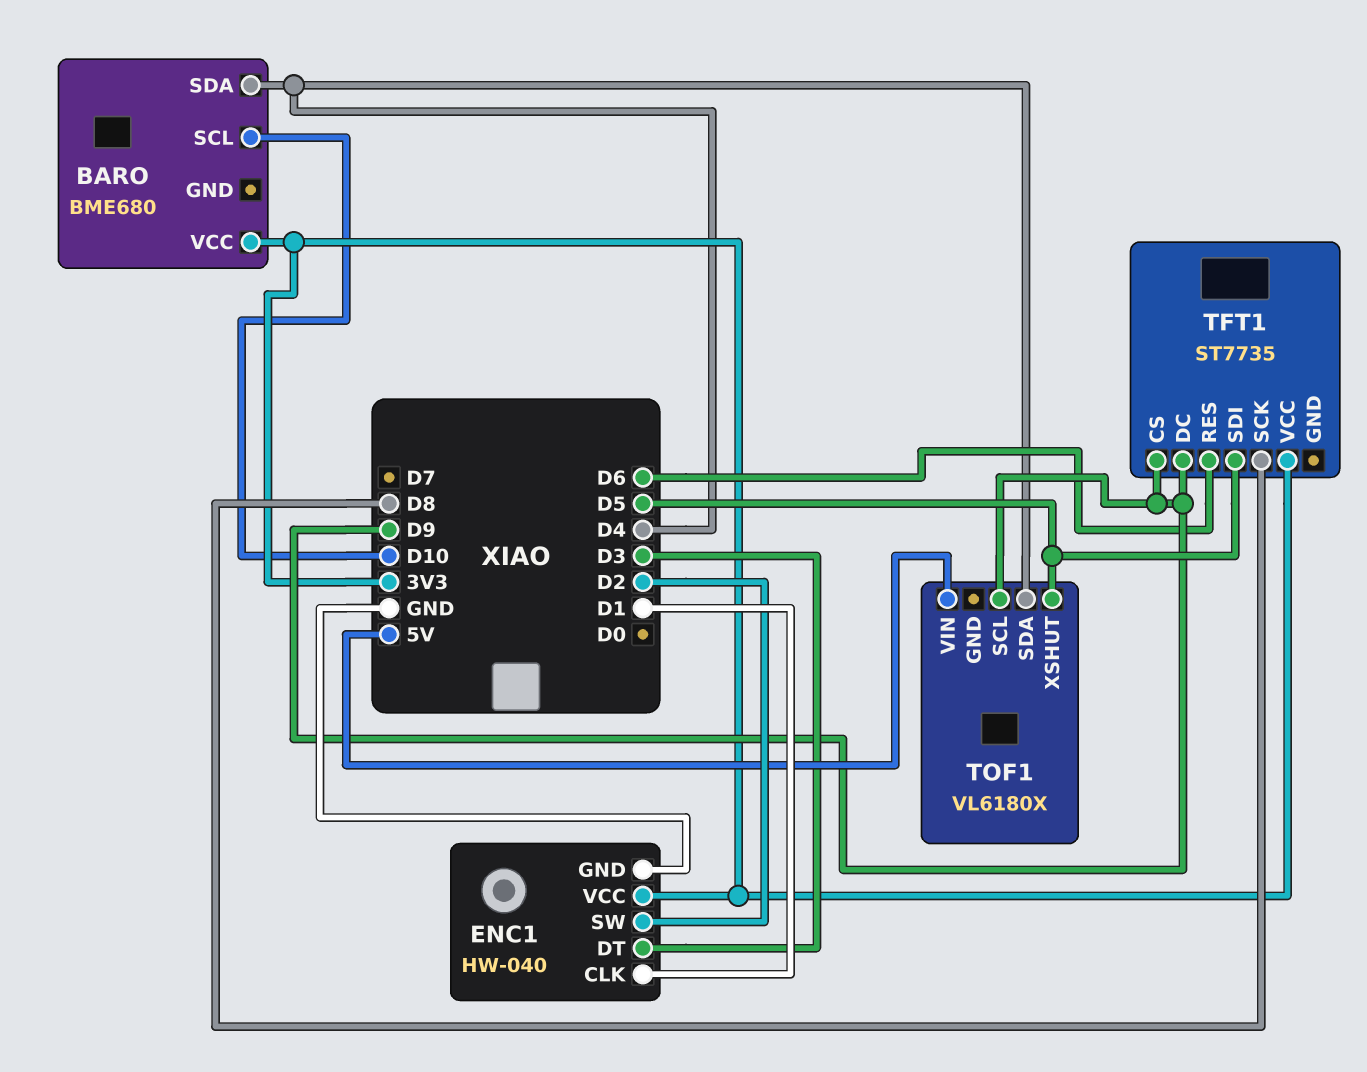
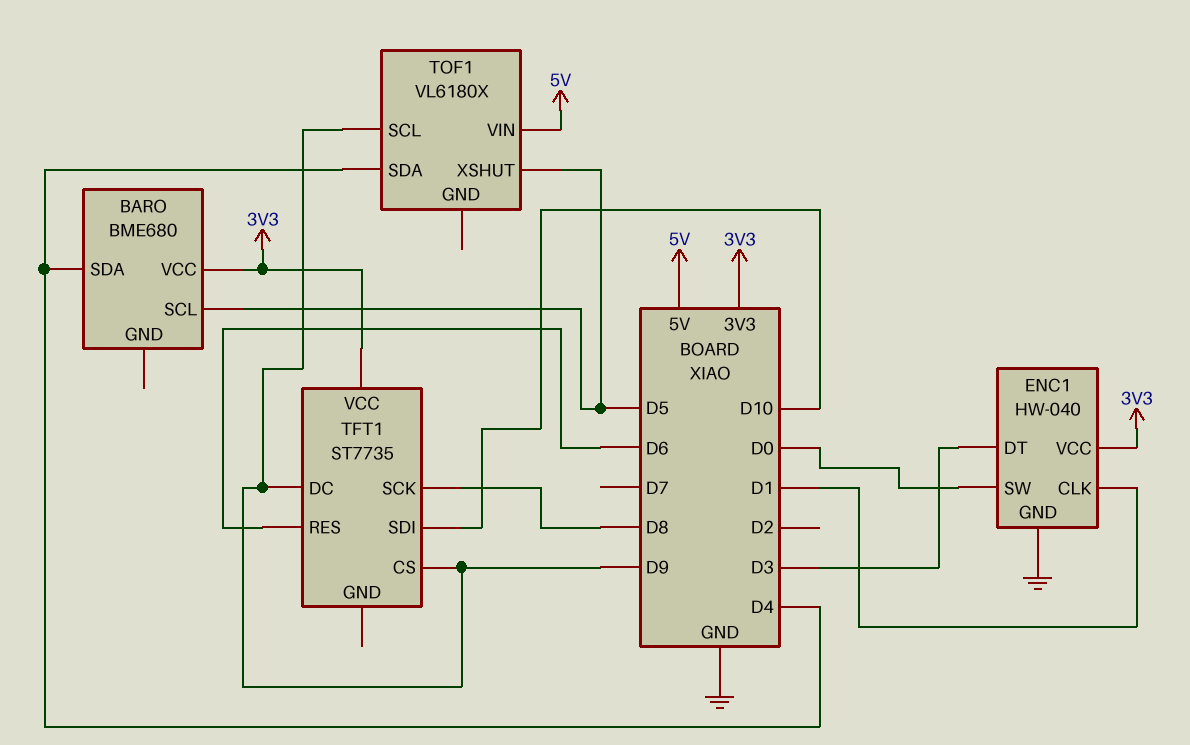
BARO pin SCL: D10 -> D5
ENC1 pin SW: D2 -> D0
TFT1 pin SDI: D5 -> D10

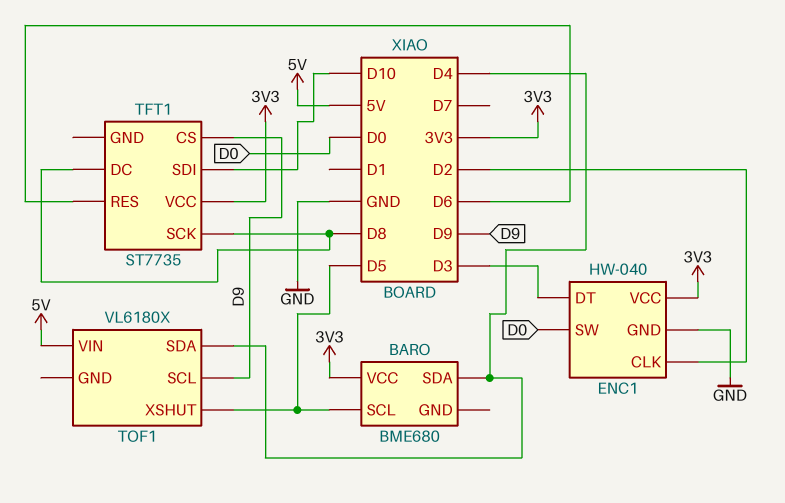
ENC1 pin CLK: D1 -> D2
TFT1 pin DC: D9 -> D8

